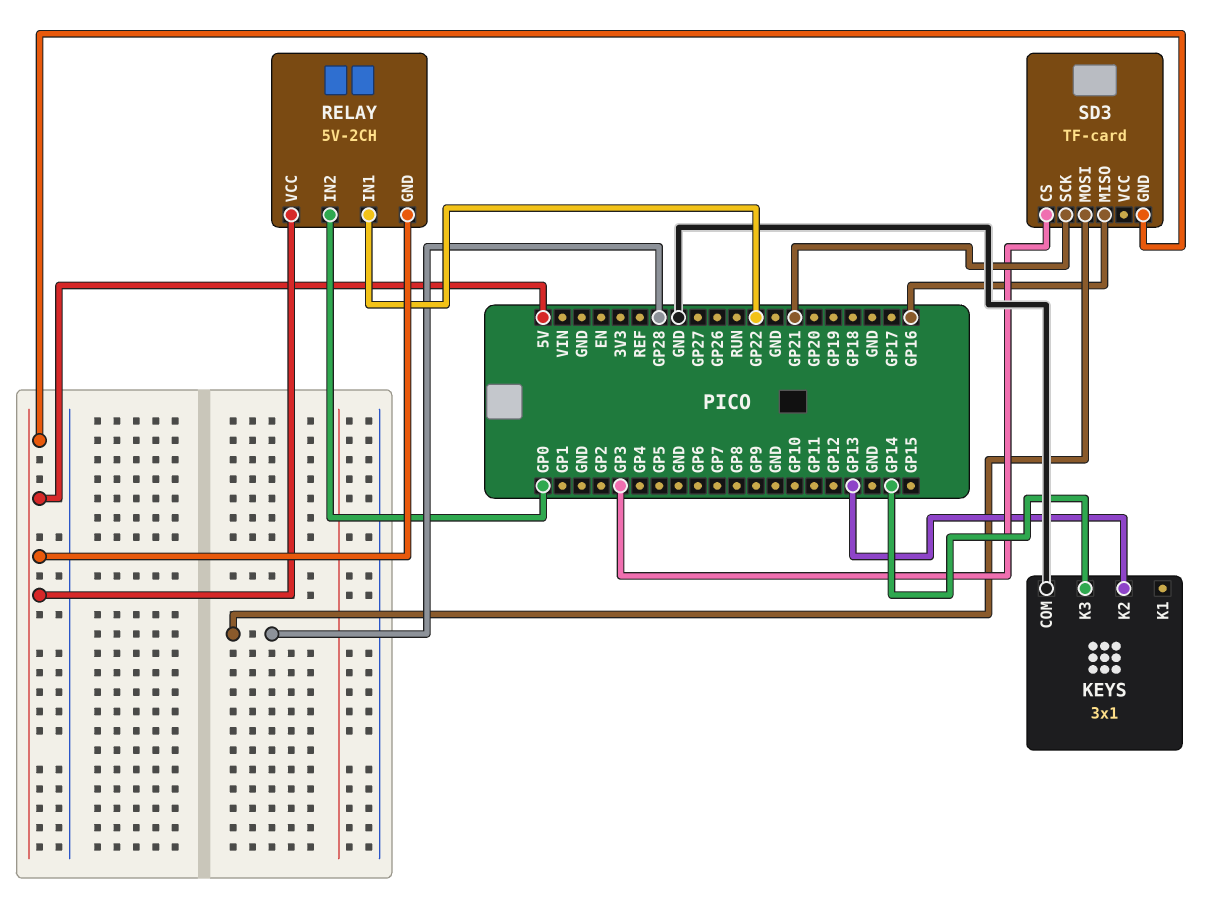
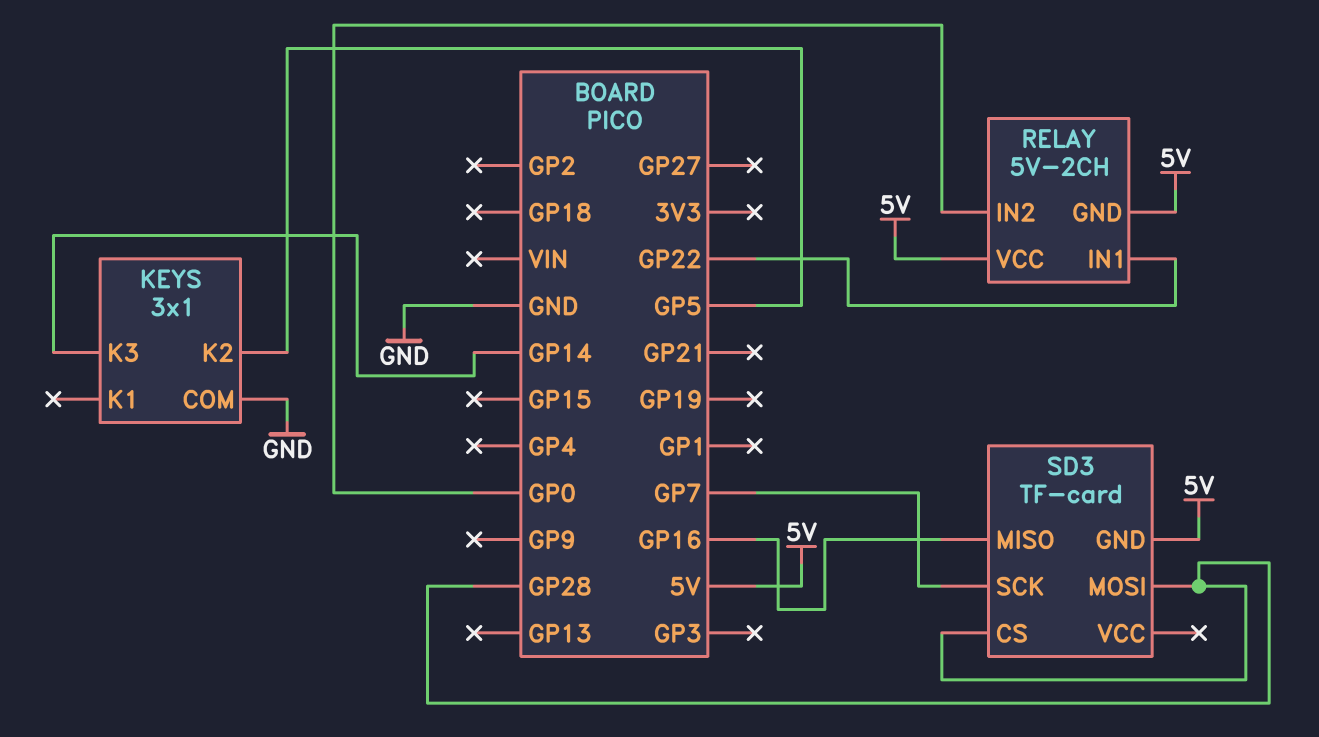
KEYS pin K2: GP13 -> GP5
SD3 pin CS: GP3 -> GP28
SD3 pin SCK: GP21 -> GP7

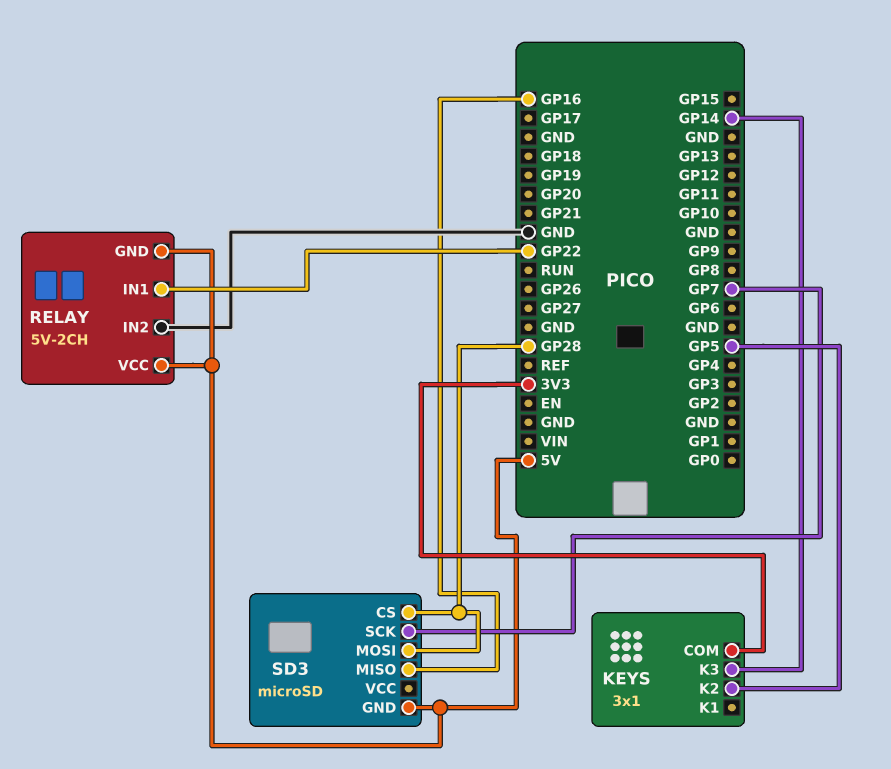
KEYS pin COM: GND -> 3V3
RELAY pin IN2: GP0 -> GND
SD3: TF-card -> microSD

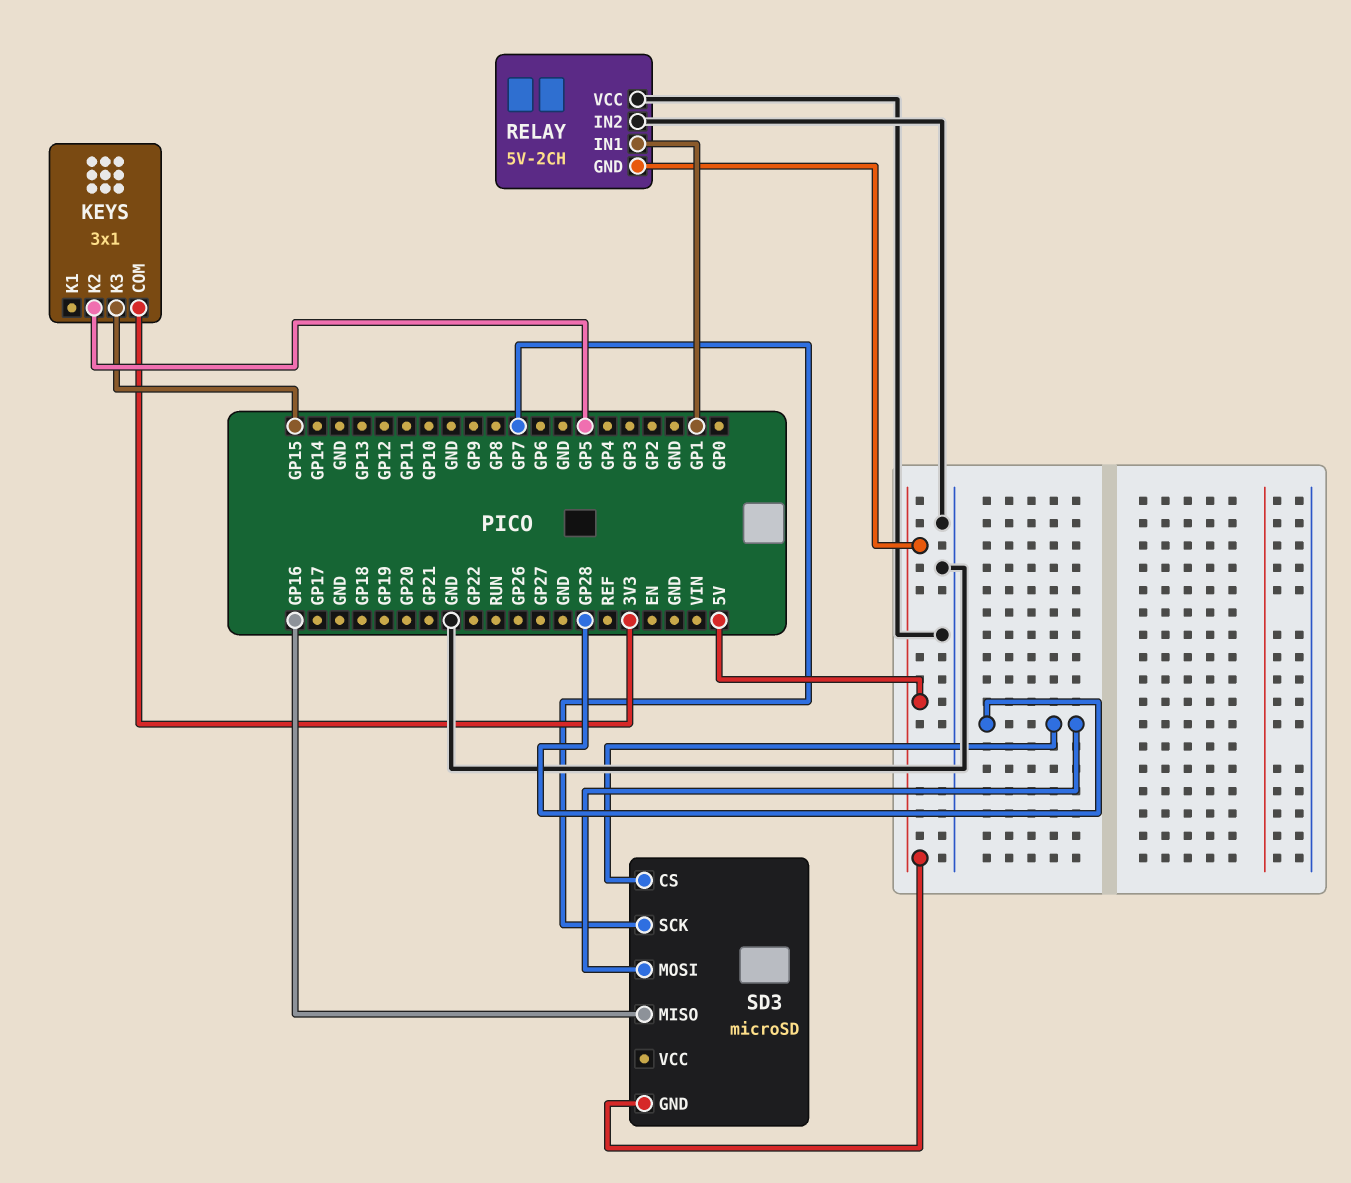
KEYS pin K3: GP14 -> GP15
RELAY pin IN1: GP22 -> GP1
RELAY pin VCC: 5V -> GND

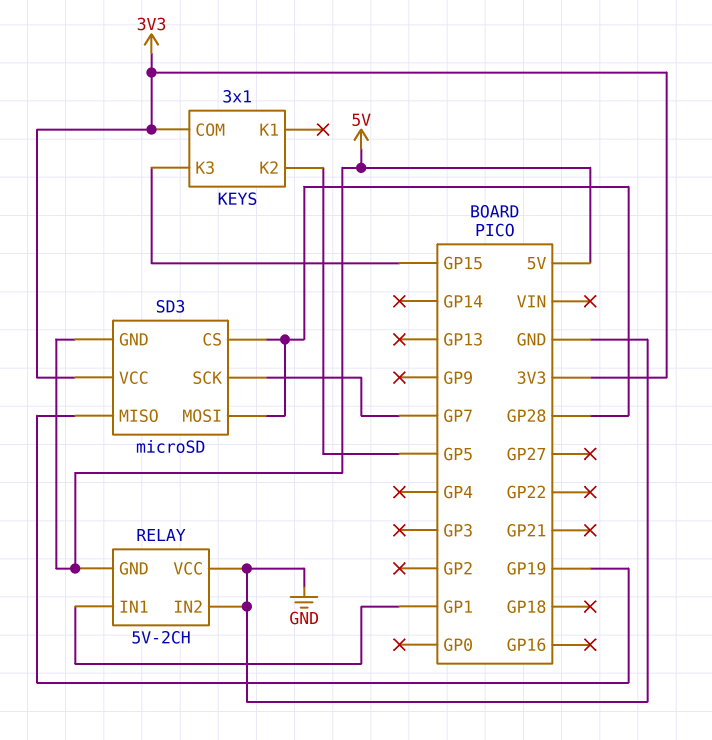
SD3 pin MISO: GP16 -> GP19
SD3 pin VCC: none -> 3V3

